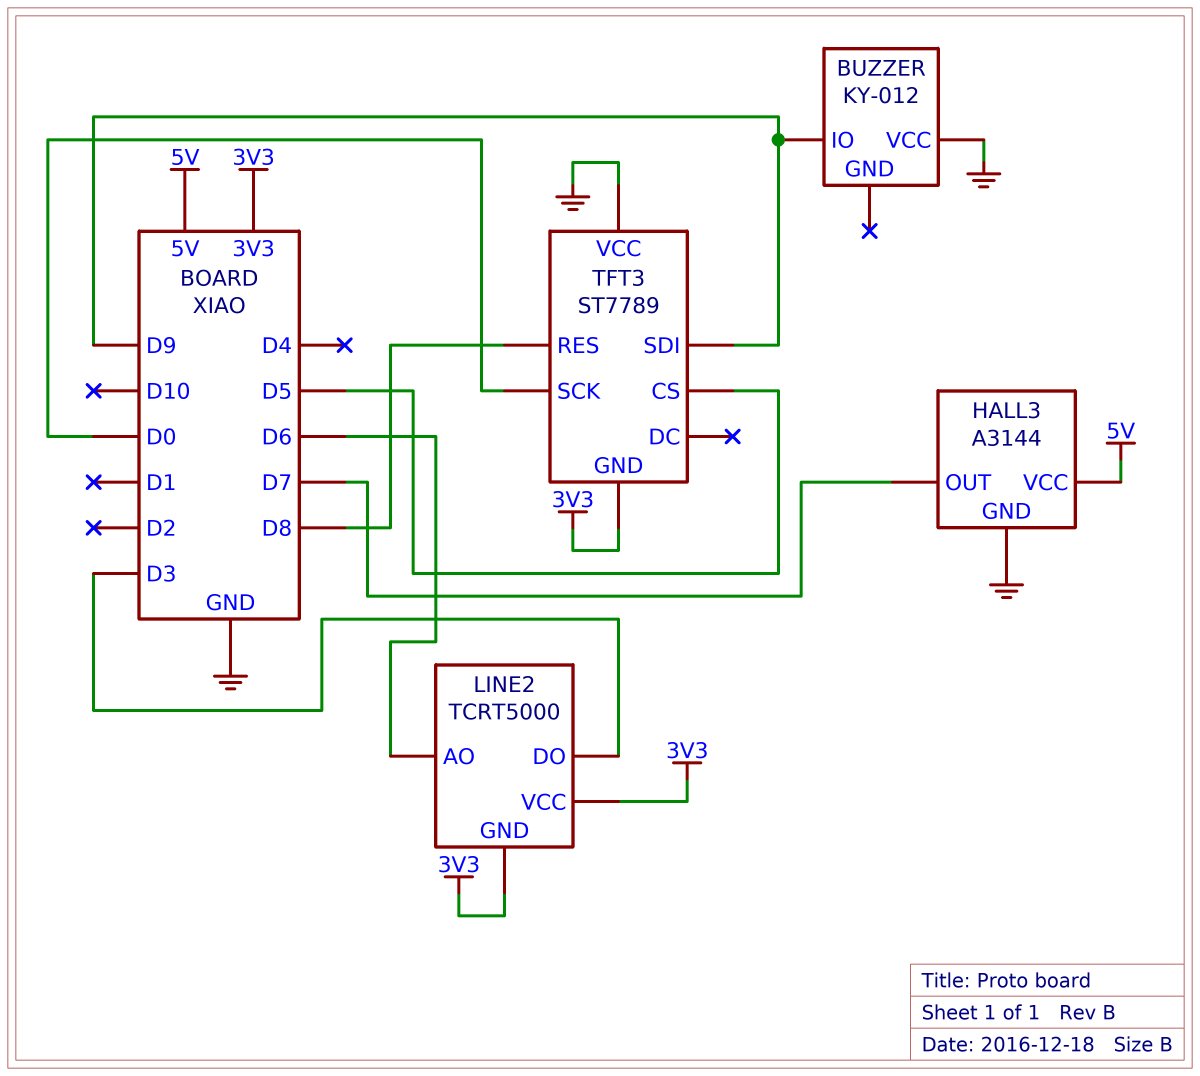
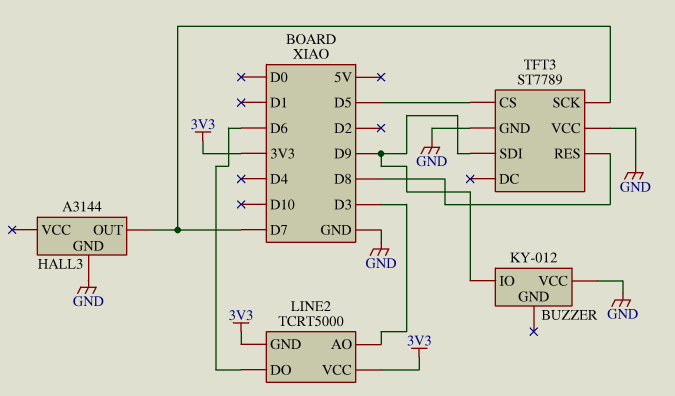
HALL3 pin VCC: 5V -> none
LINE2 pin AO: D6 -> D3
LINE2 pin DO: D3 -> D6
TFT3 pin GND: 3V3 -> GND
TFT3 pin SCK: D0 -> D7

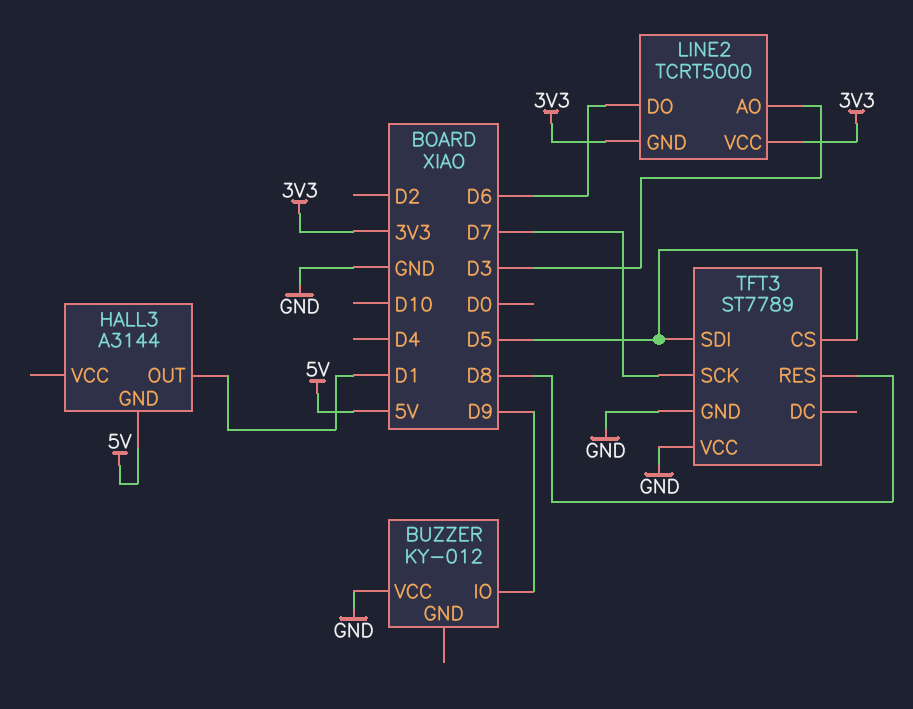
HALL3 pin GND: GND -> 5V
HALL3 pin OUT: D7 -> D1
TFT3 pin SDI: D9 -> D5

